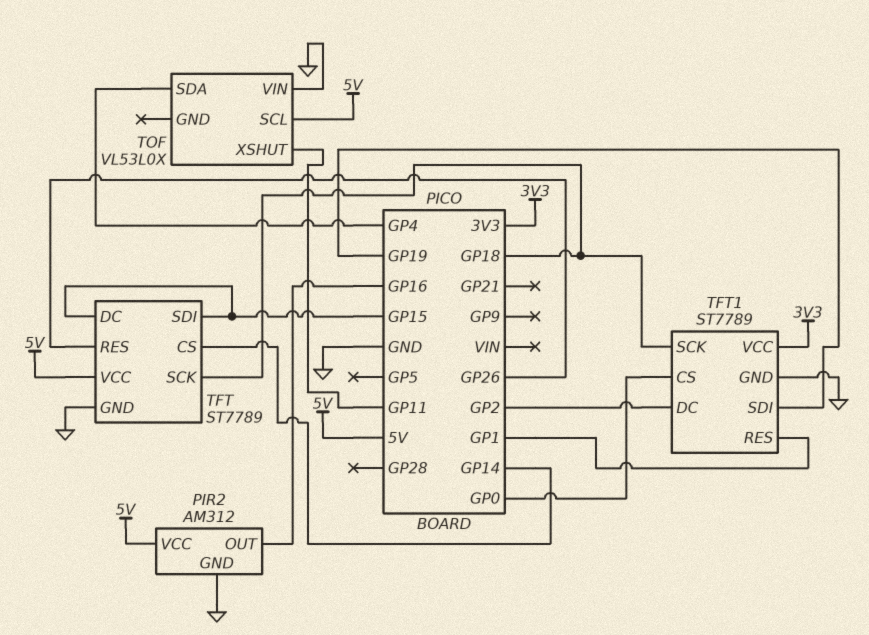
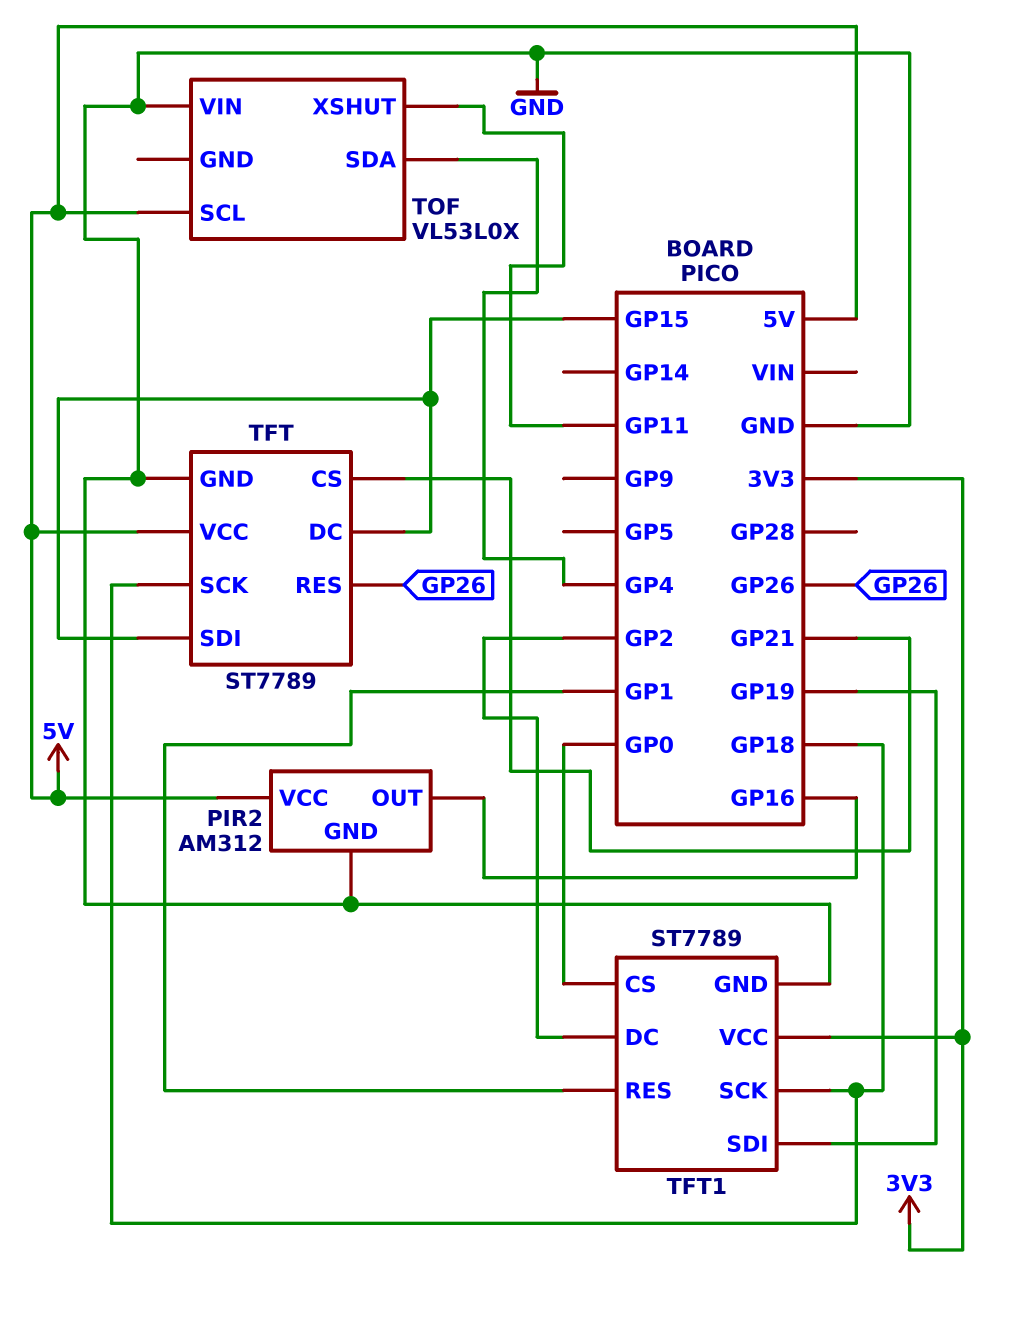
TFT pin CS: GP14 -> GP21

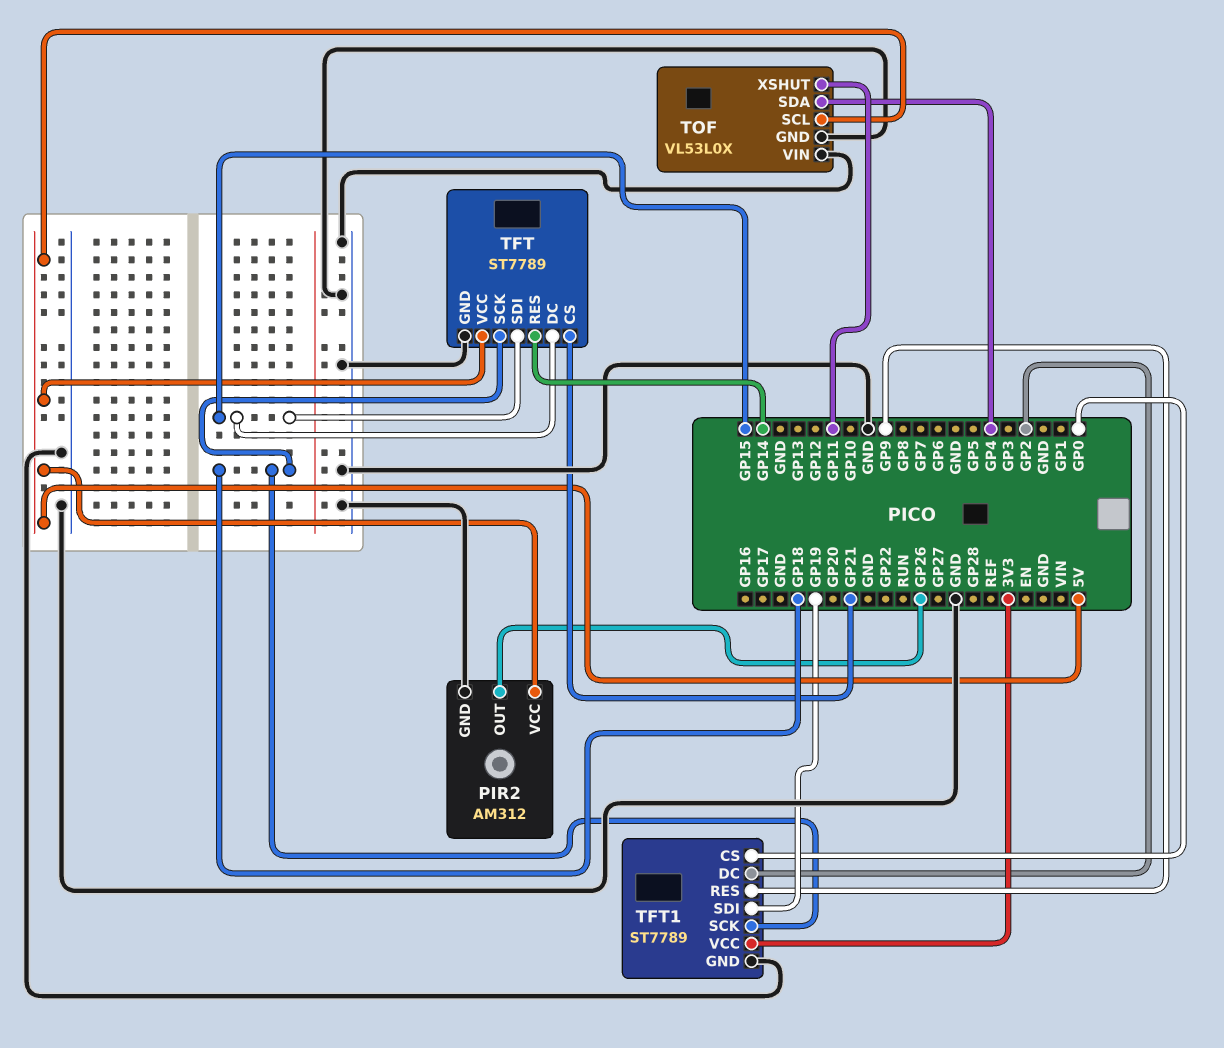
PIR2 pin OUT: GP16 -> GP26
TFT pin RES: GP26 -> GP14
TFT1 pin RES: GP1 -> GP9
TOF pin GND: none -> GND

